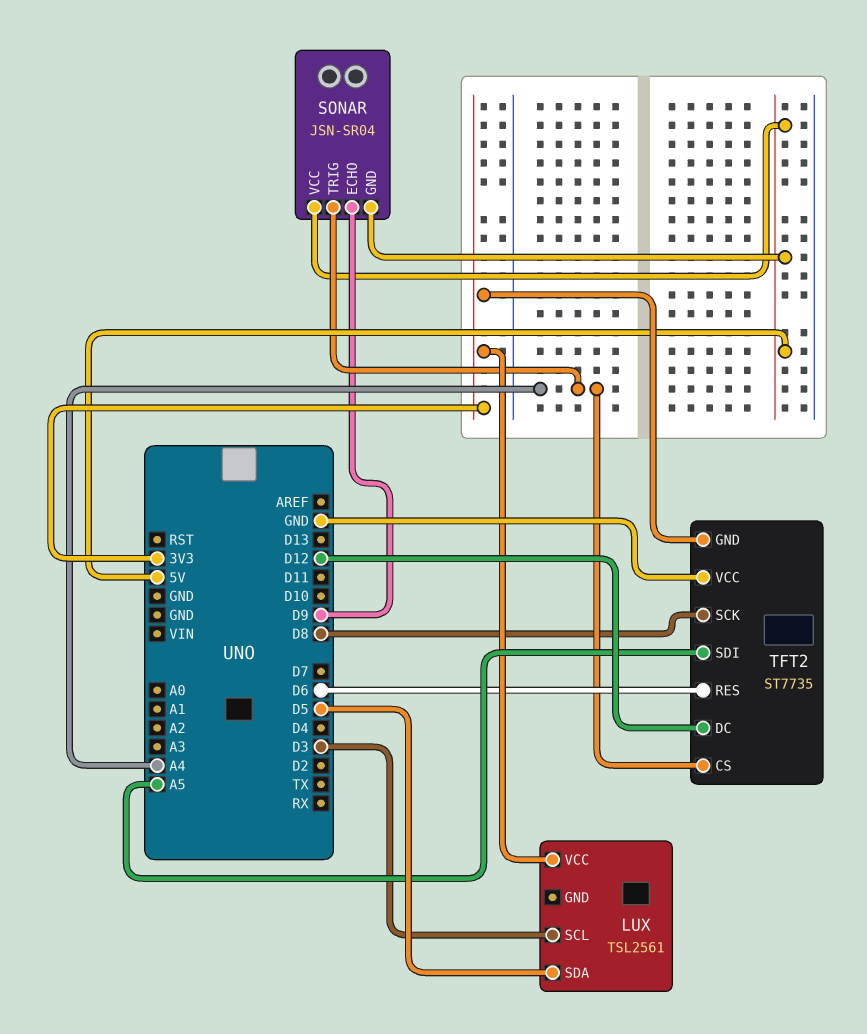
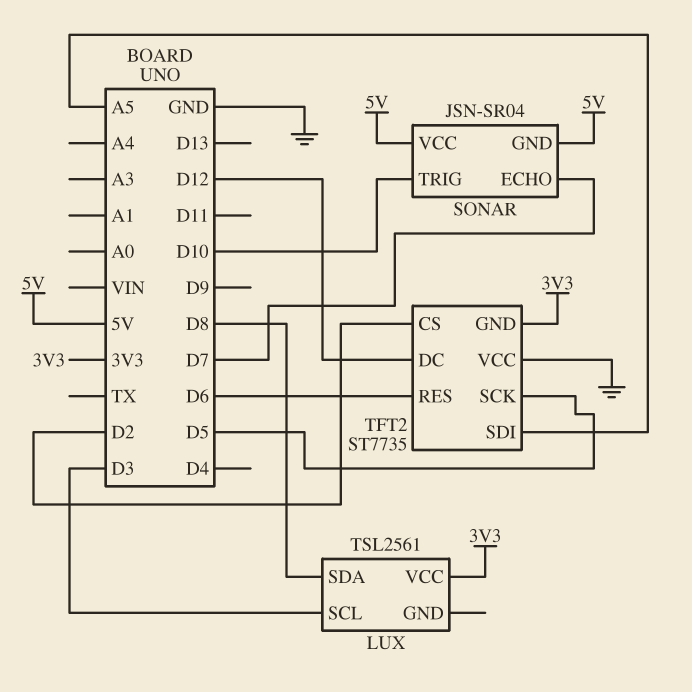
LUX pin SDA: D5 -> D8
SONAR pin ECHO: D9 -> D7
SONAR pin TRIG: A4 -> D10
TFT2 pin CS: A4 -> D2
TFT2 pin SCK: D8 -> D5

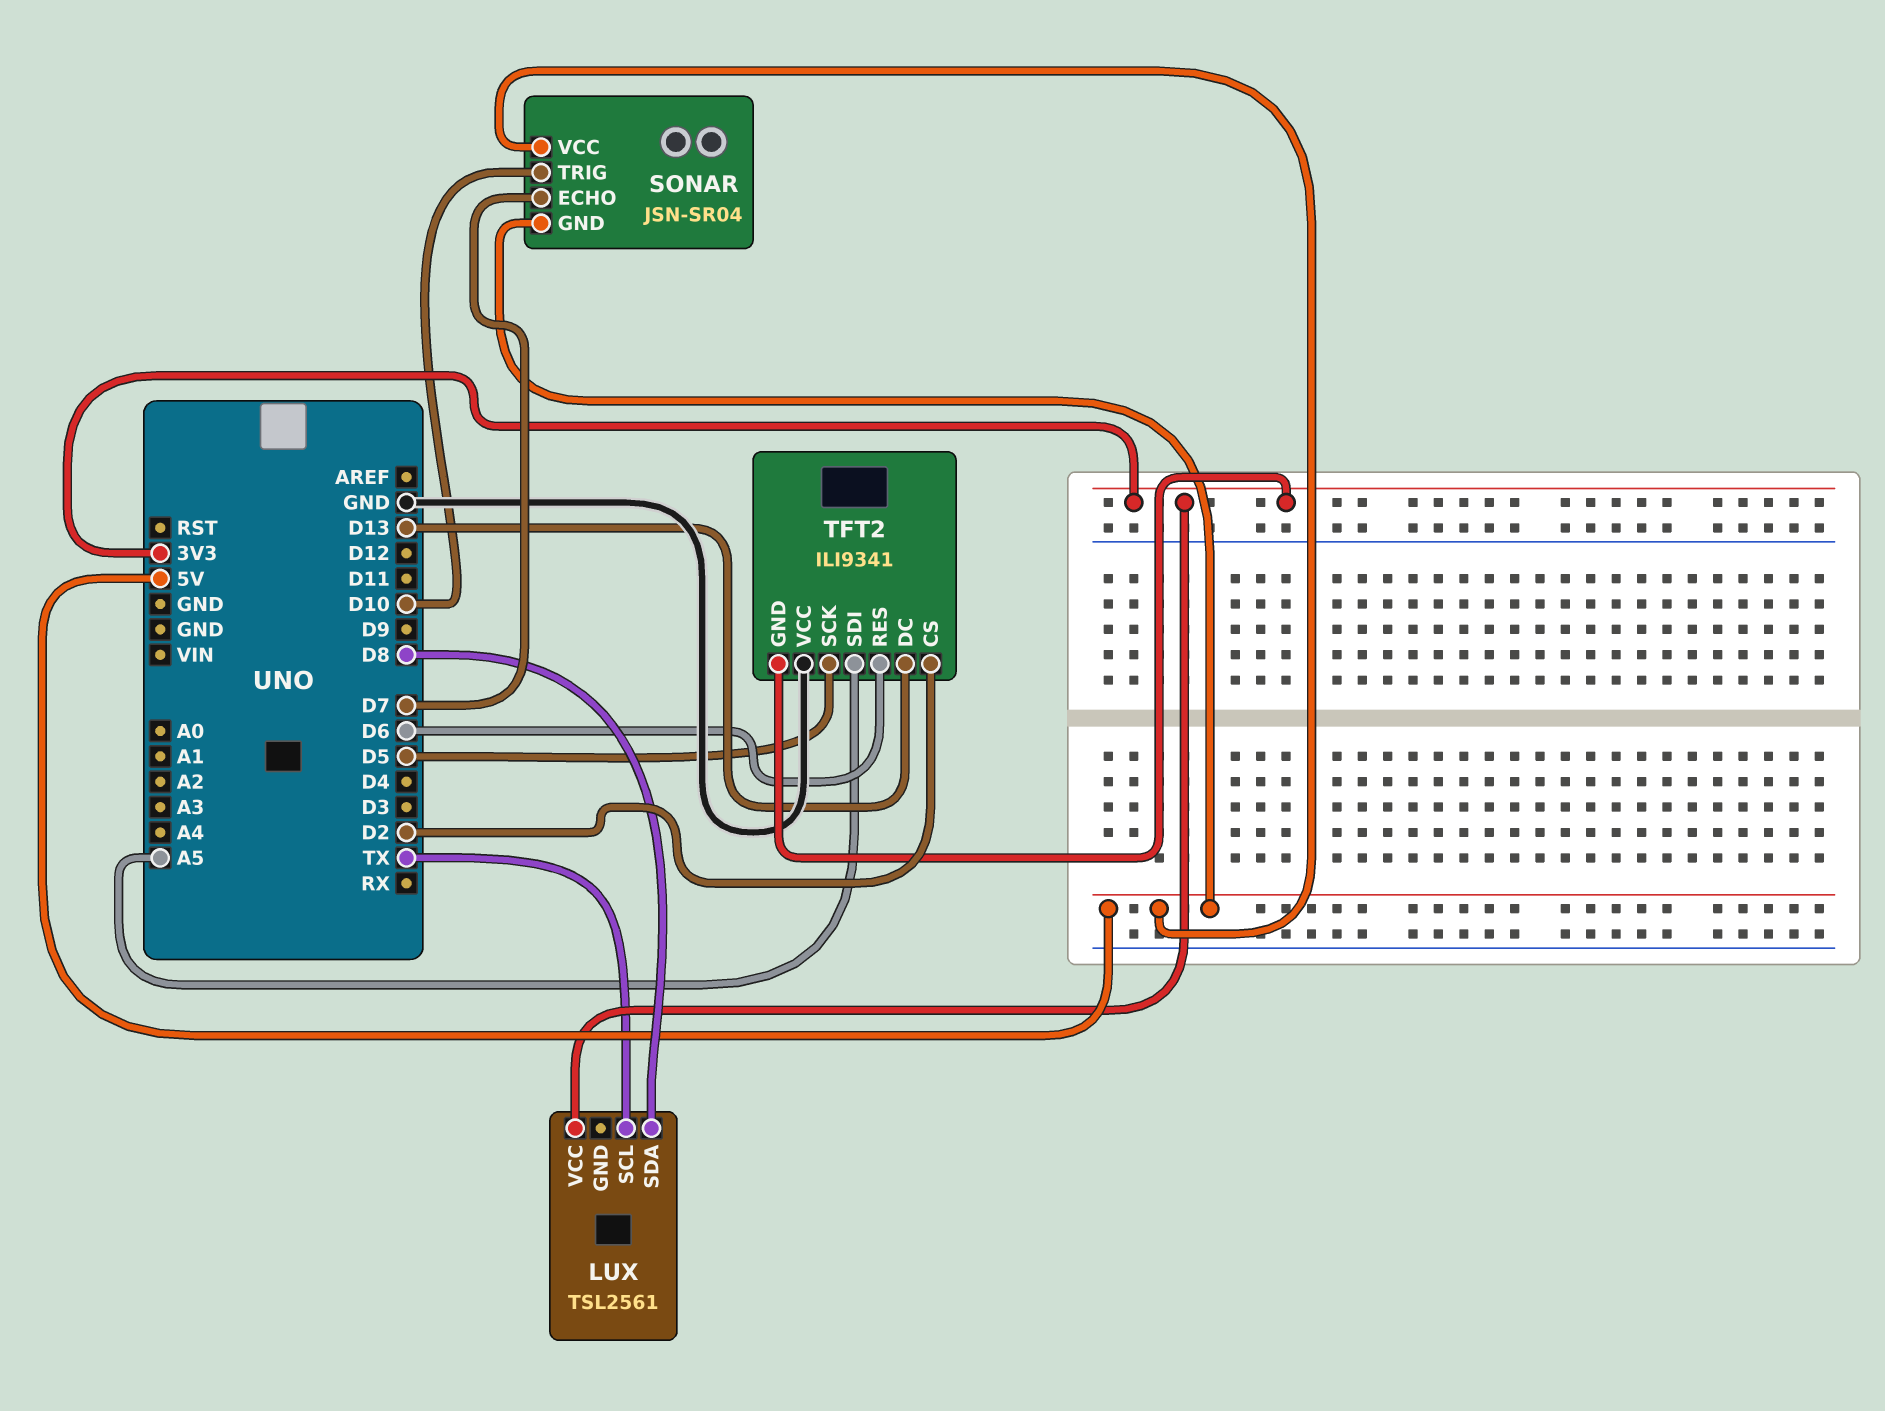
LUX pin SCL: D3 -> TX
TFT2: ST7735 -> ILI9341
TFT2 pin DC: D12 -> D13

